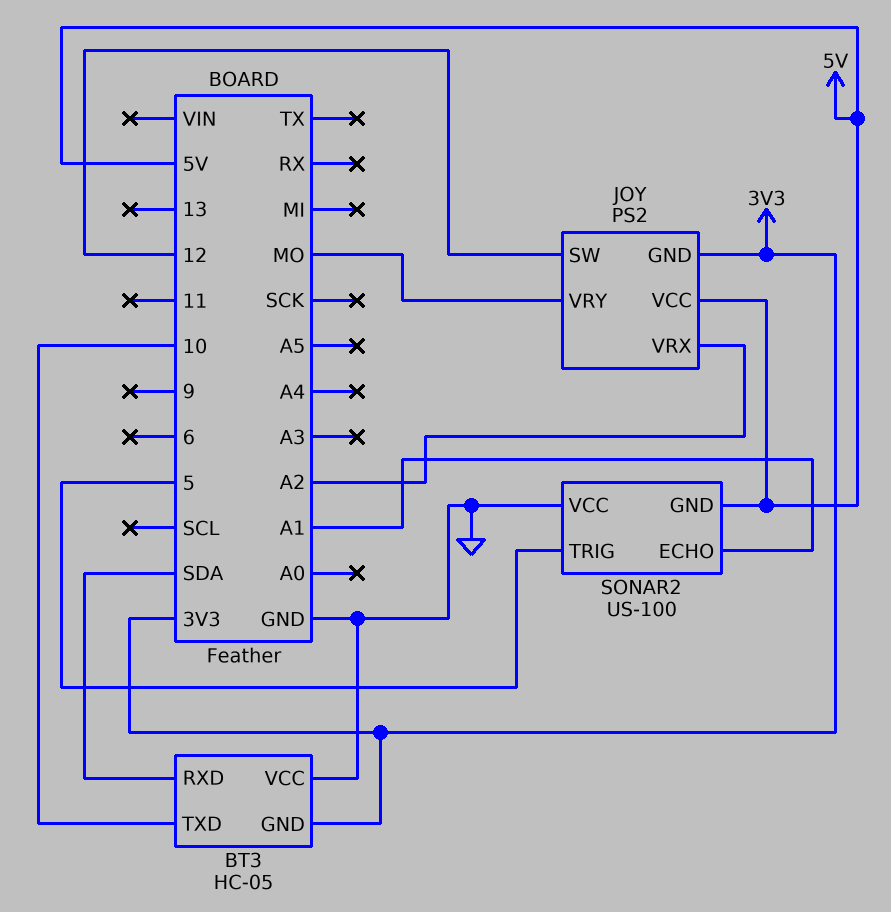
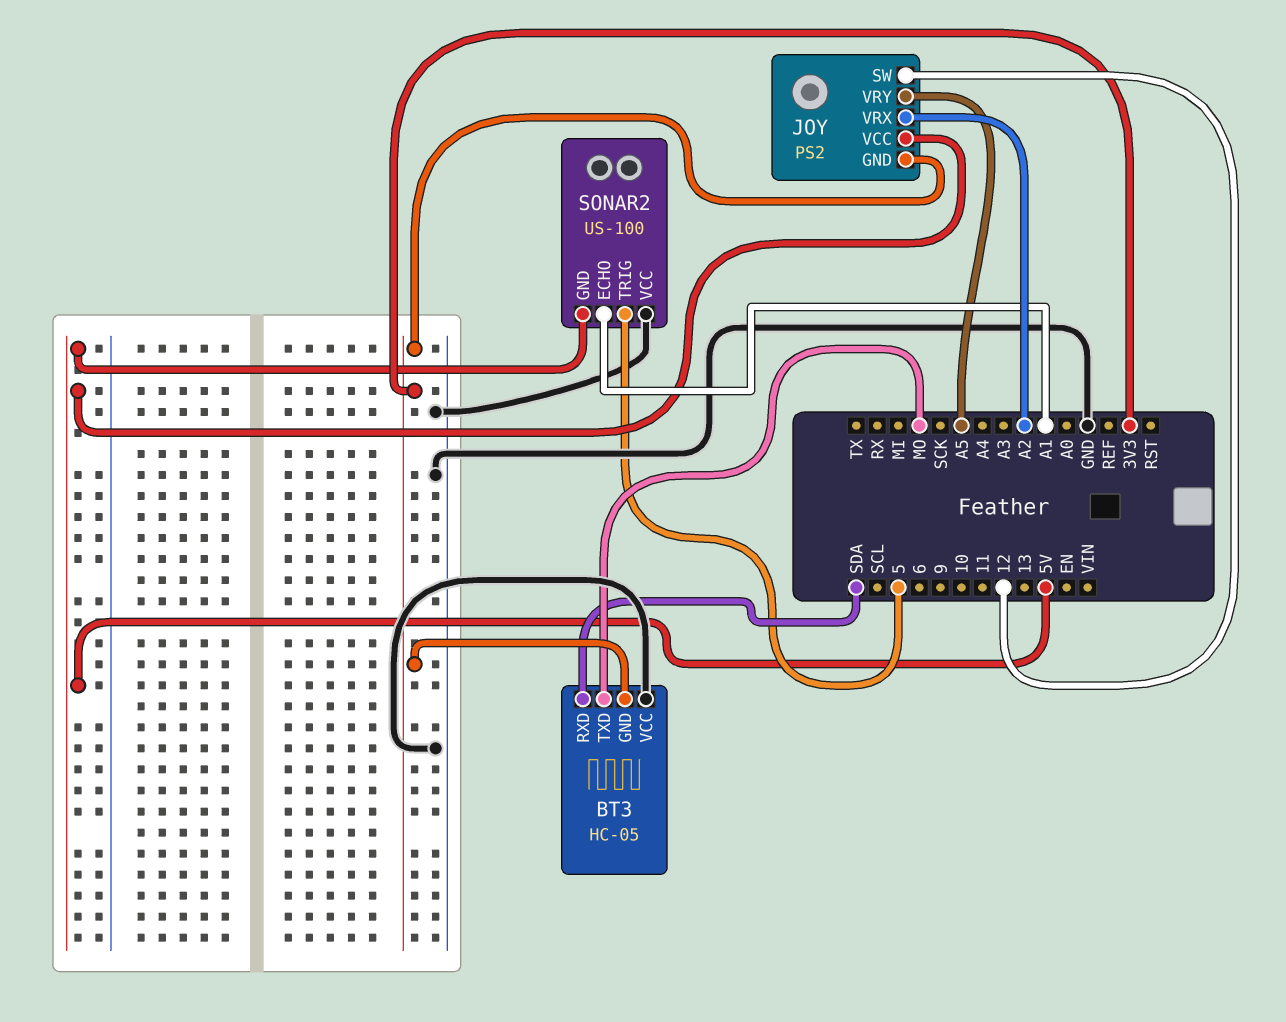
BT3 pin TXD: 10 -> MO
JOY pin VRY: MO -> A5

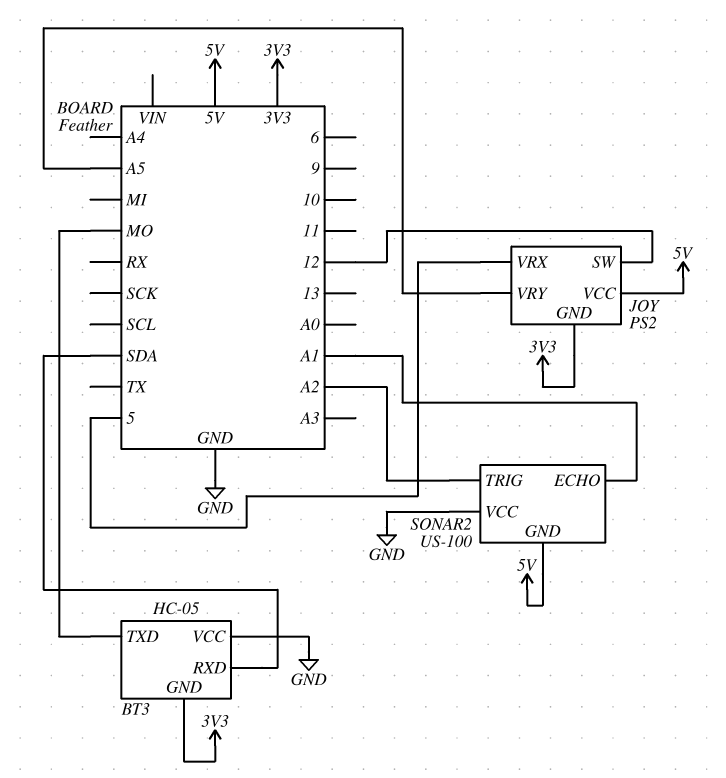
JOY pin VRX: A2 -> 5
SONAR2 pin TRIG: 5 -> A2

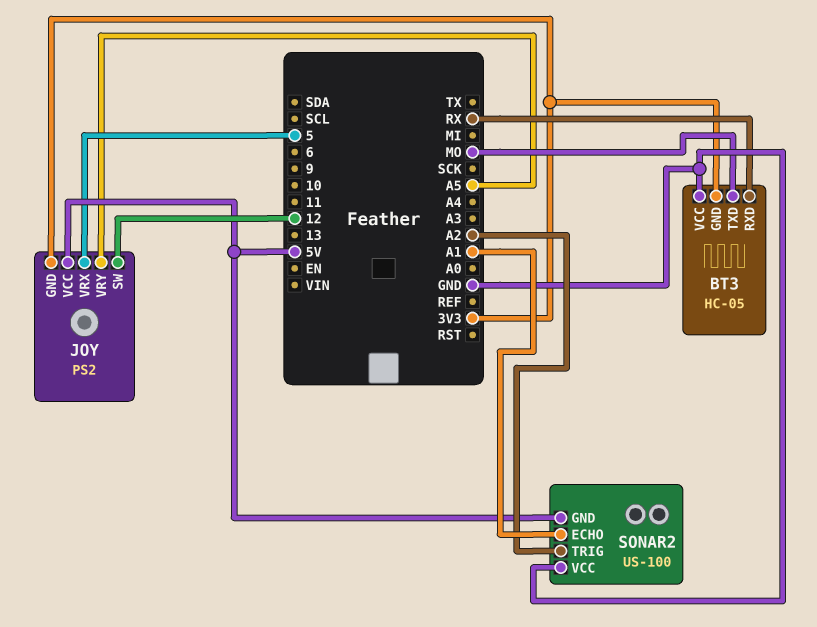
BT3 pin RXD: SDA -> RX

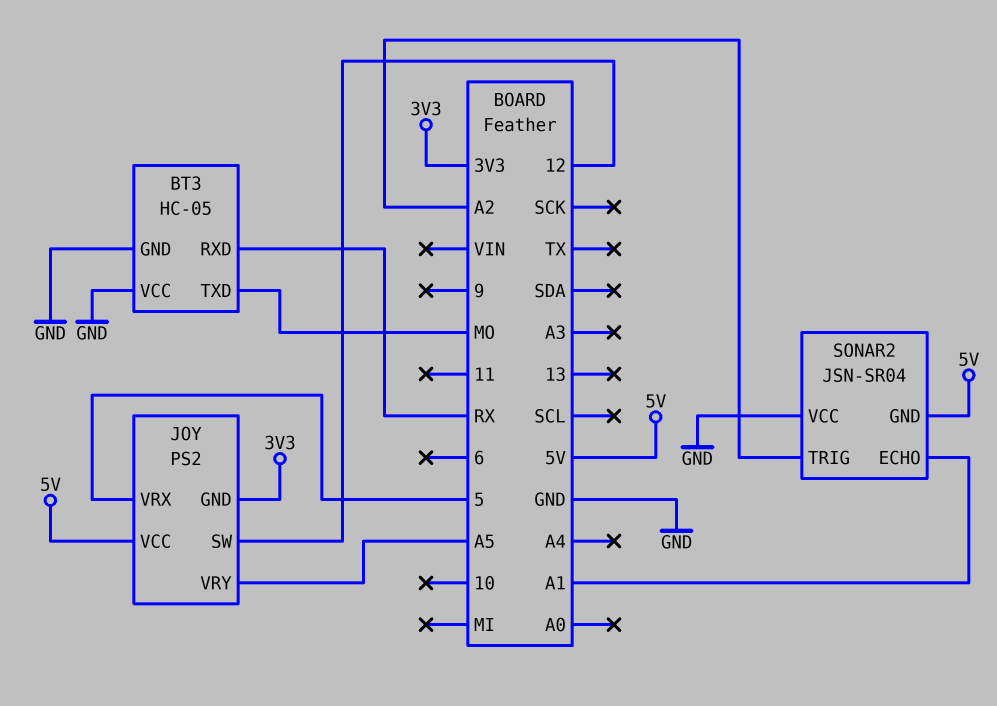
BT3 pin GND: 3V3 -> GND
SONAR2: US-100 -> JSN-SR04

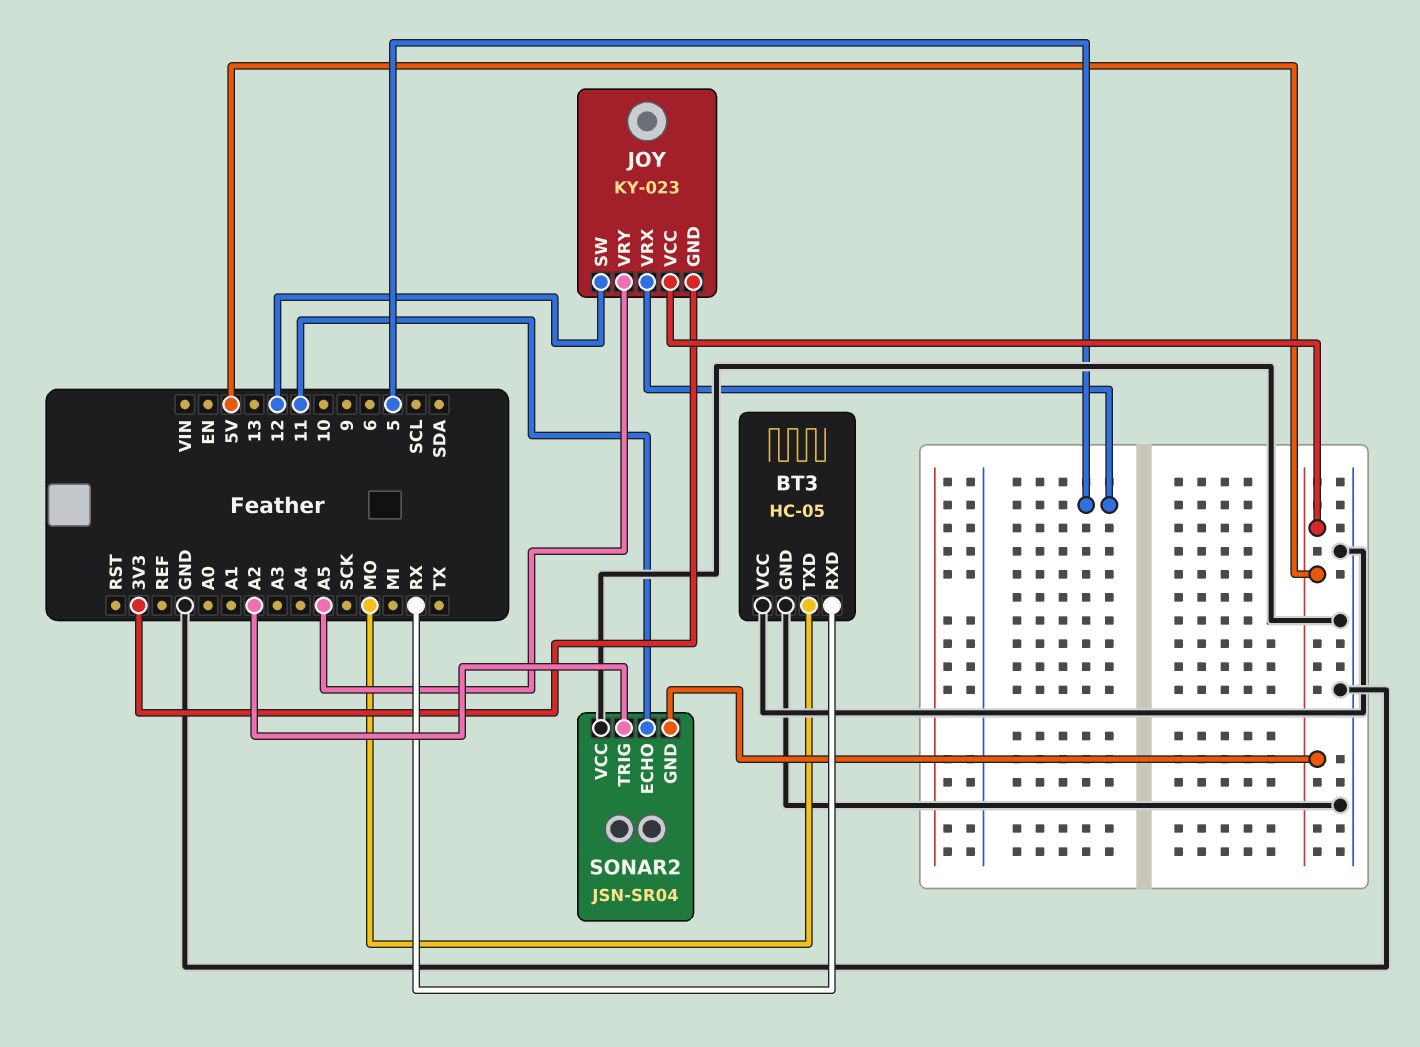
JOY: PS2 -> KY-023
SONAR2 pin ECHO: A1 -> 11

